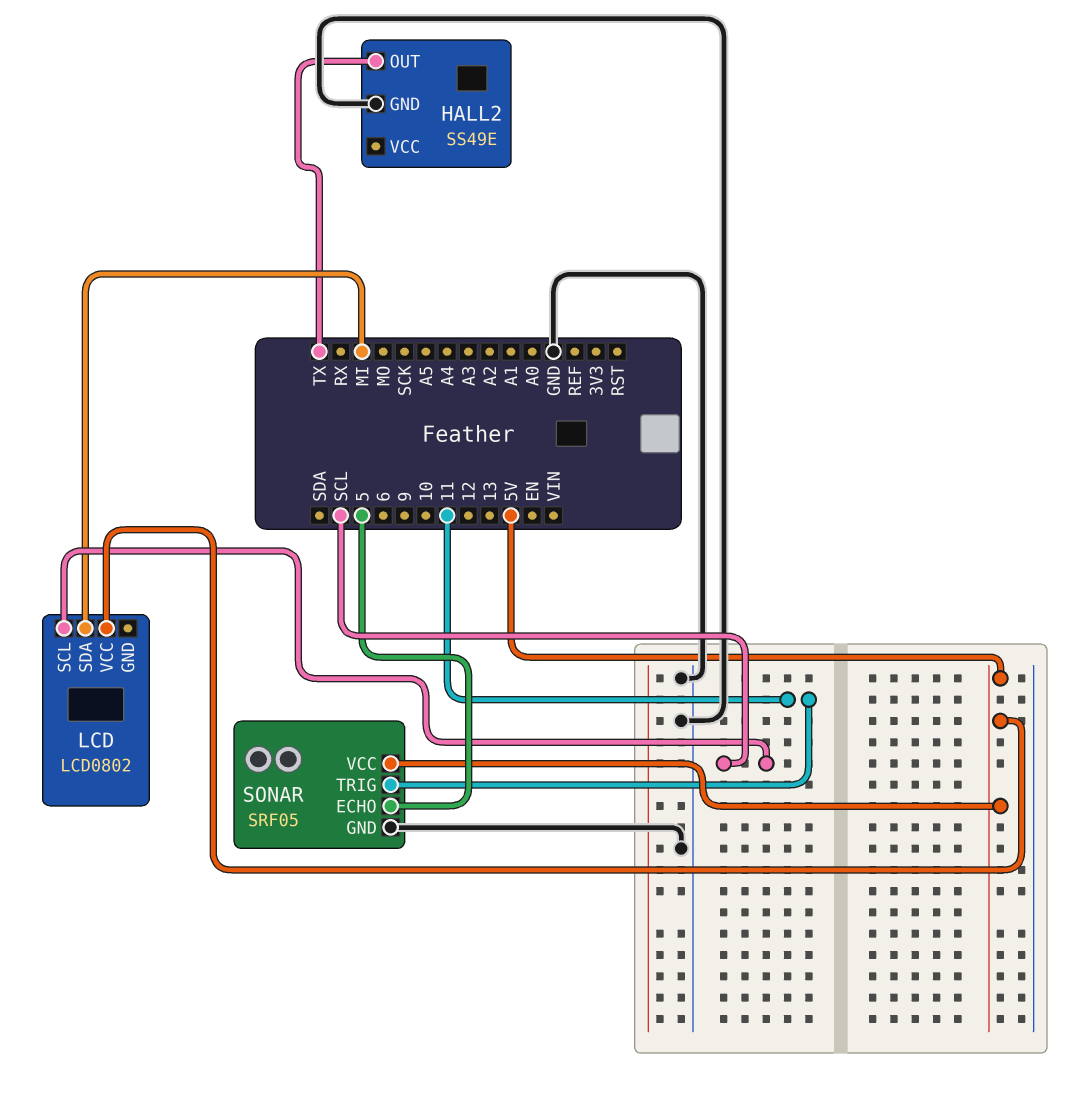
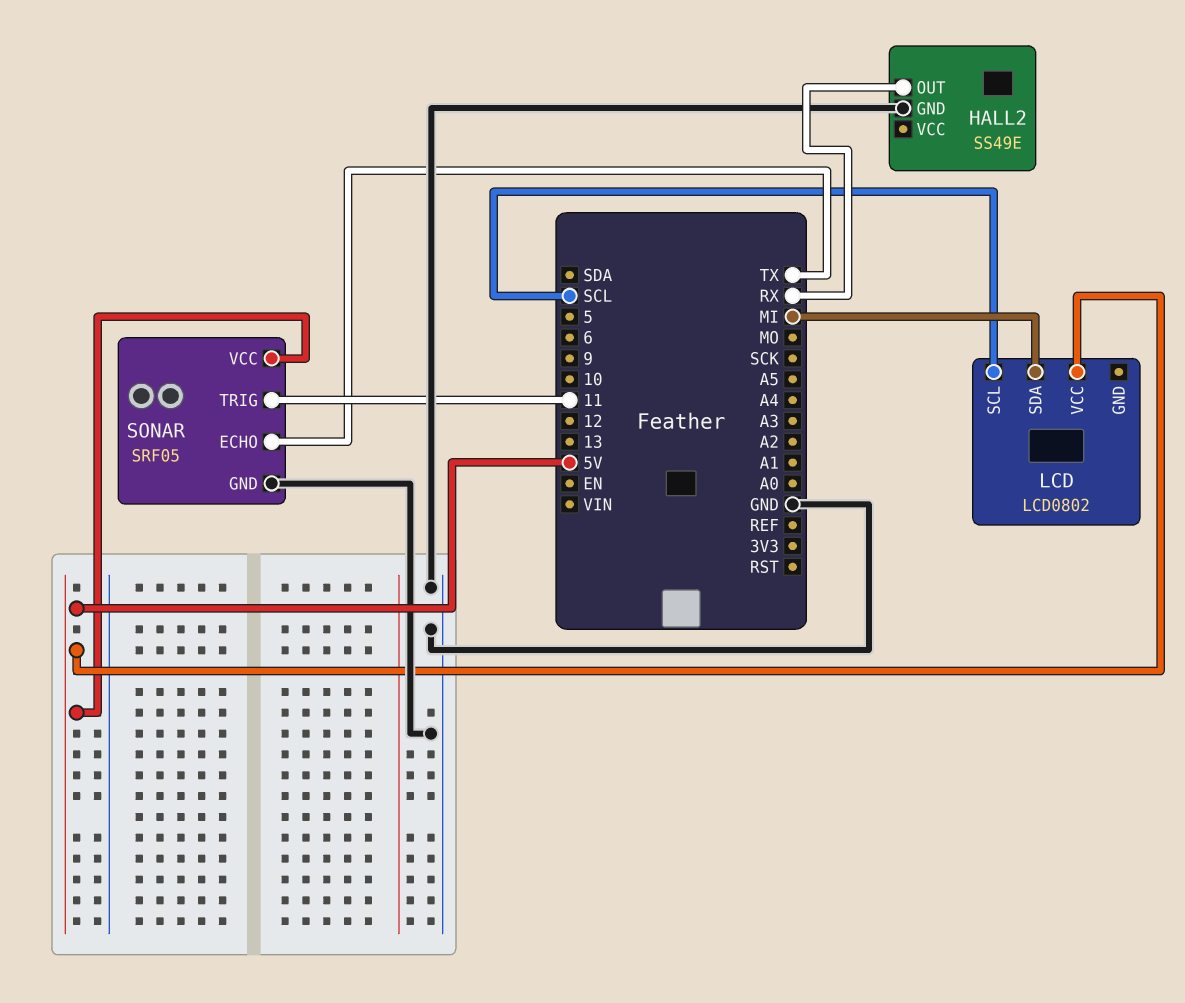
HALL2 pin OUT: TX -> RX
SONAR pin ECHO: 5 -> TX

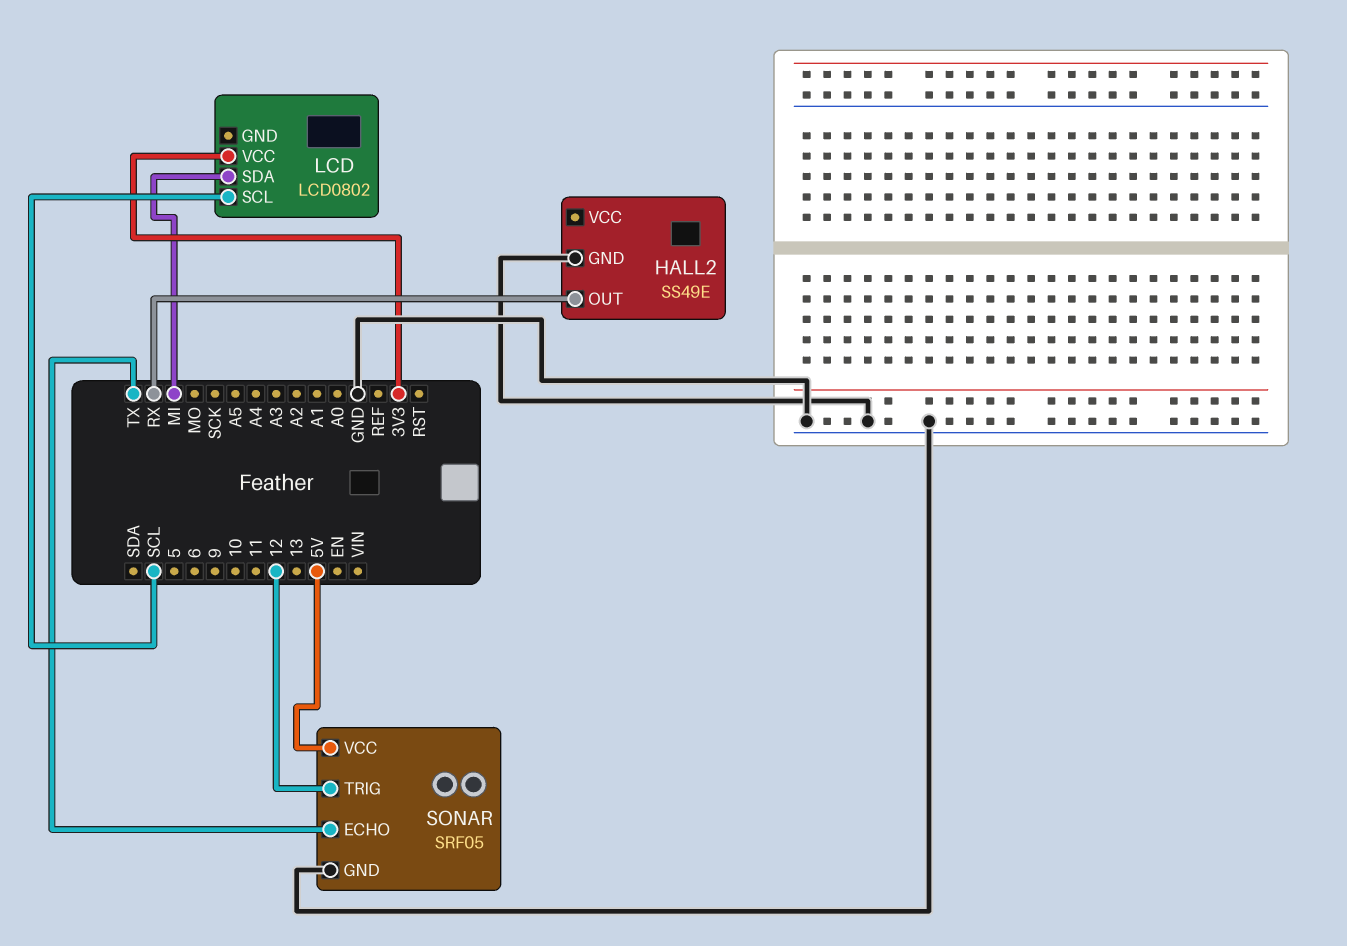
LCD pin VCC: 5V -> 3V3
SONAR pin TRIG: 11 -> 12

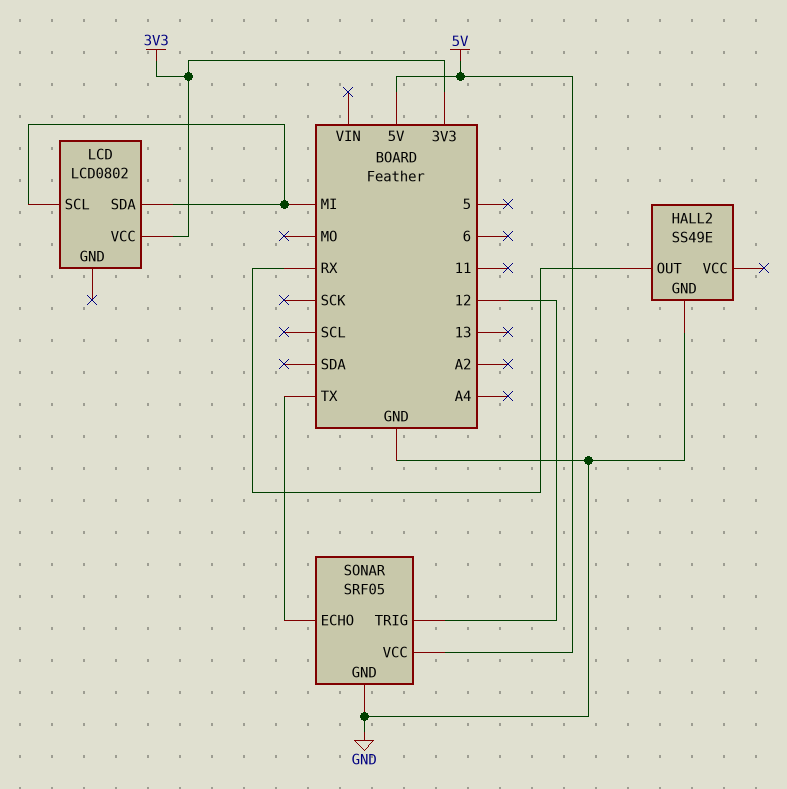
LCD pin SCL: SCL -> MI

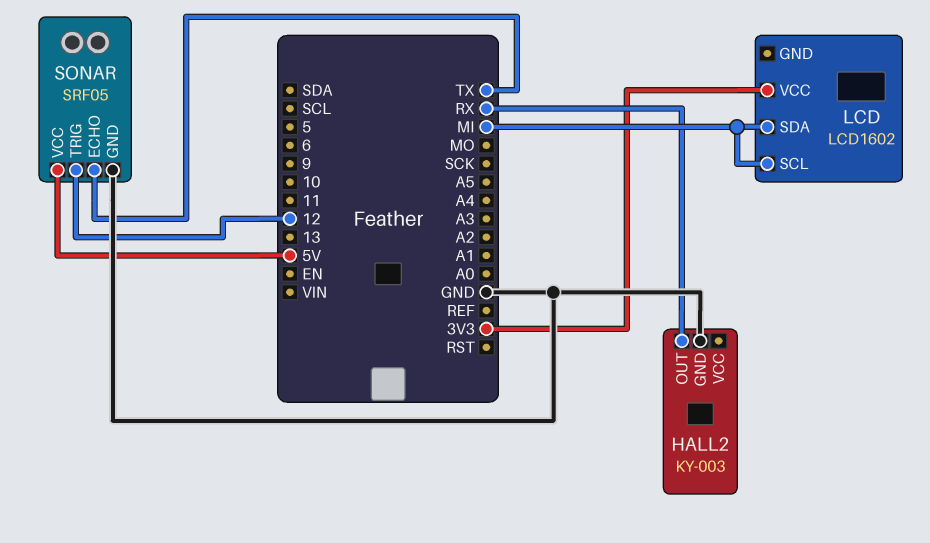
HALL2: SS49E -> KY-003
LCD: LCD0802 -> LCD1602

